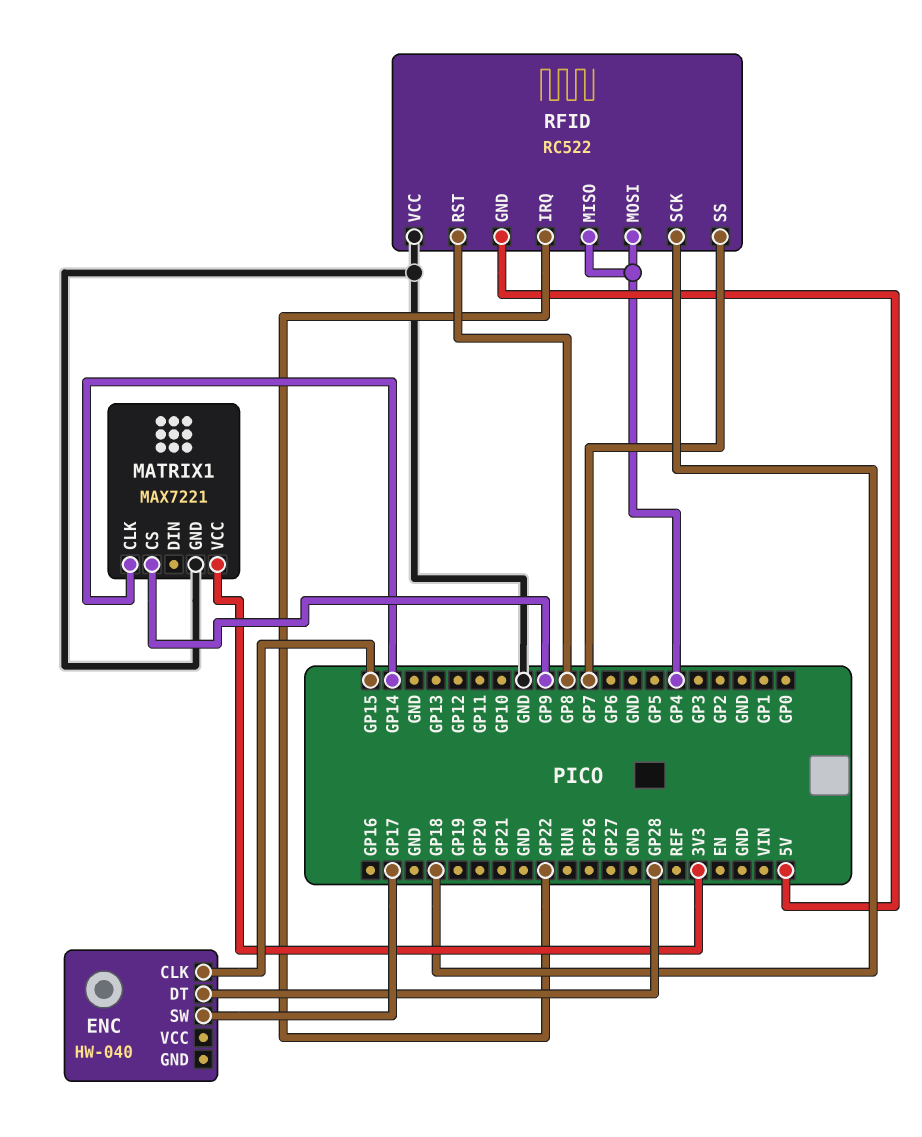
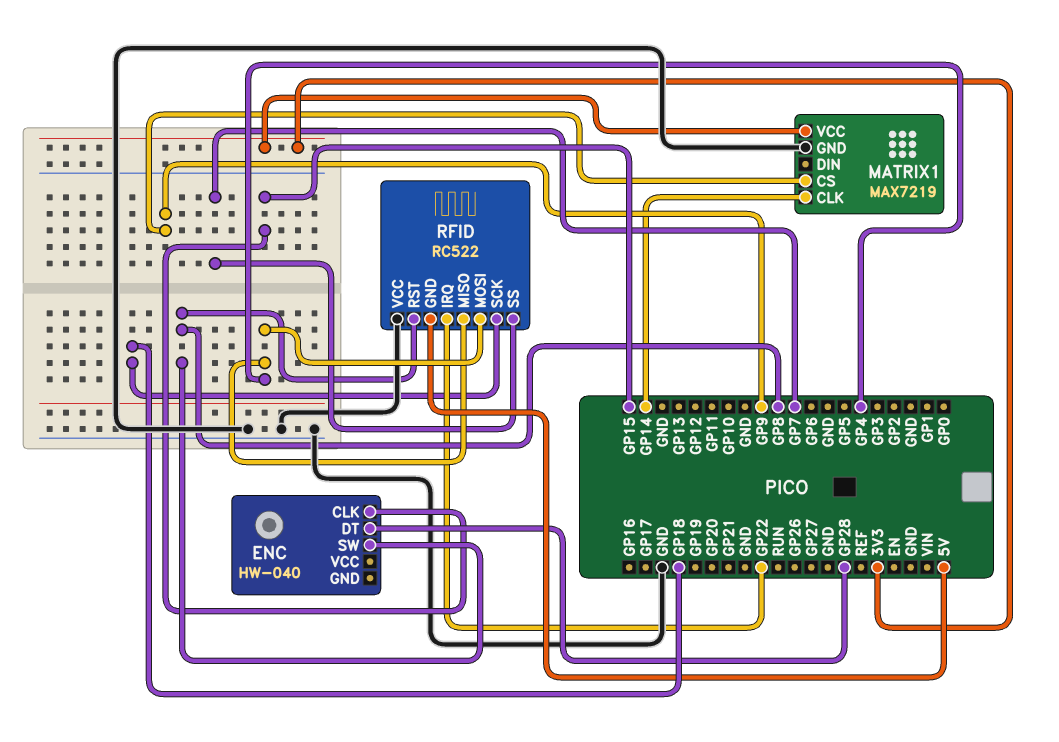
ENC pin SW: GP17 -> GP8
MATRIX1: MAX7221 -> MAX7219

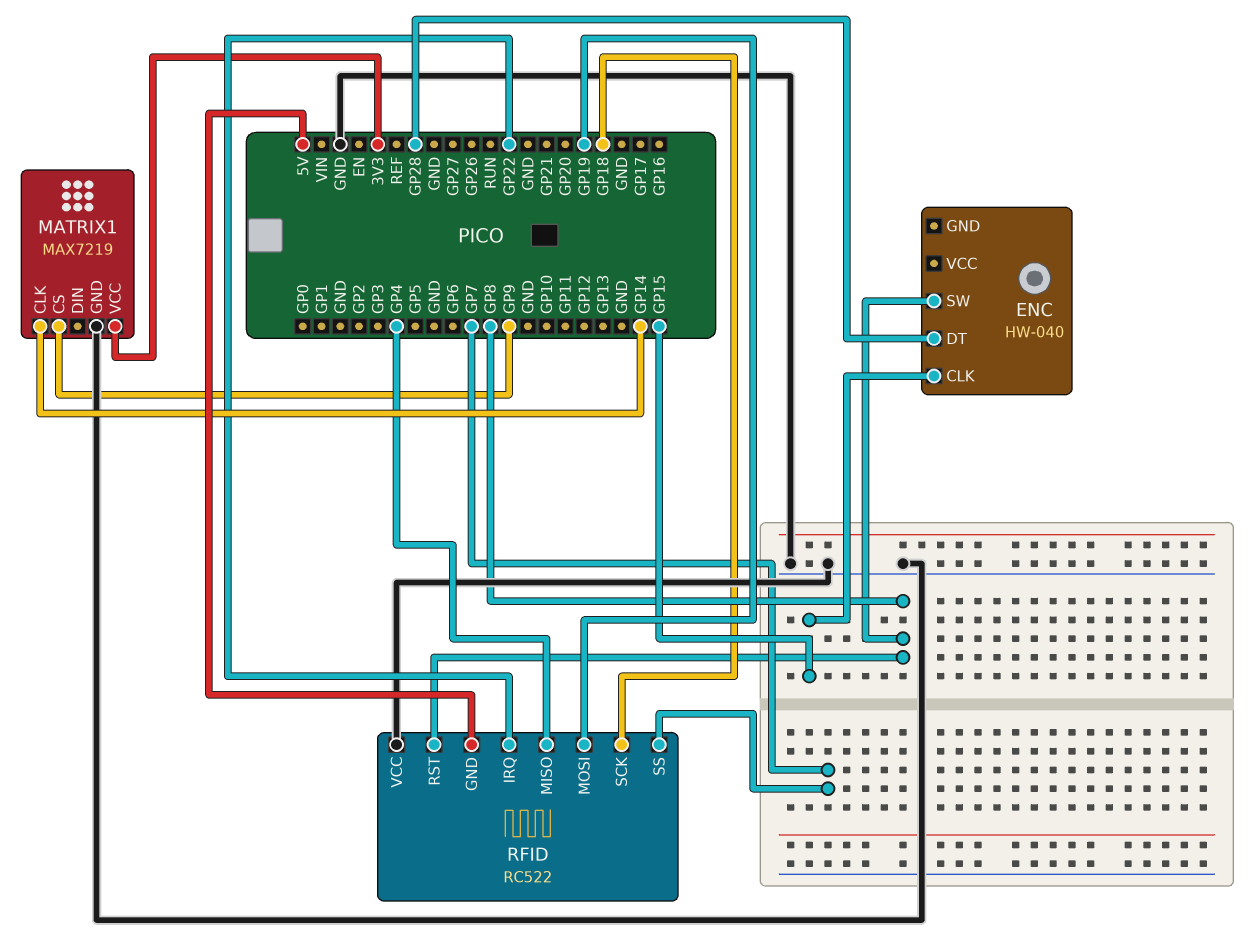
RFID pin MOSI: GP4 -> GP19

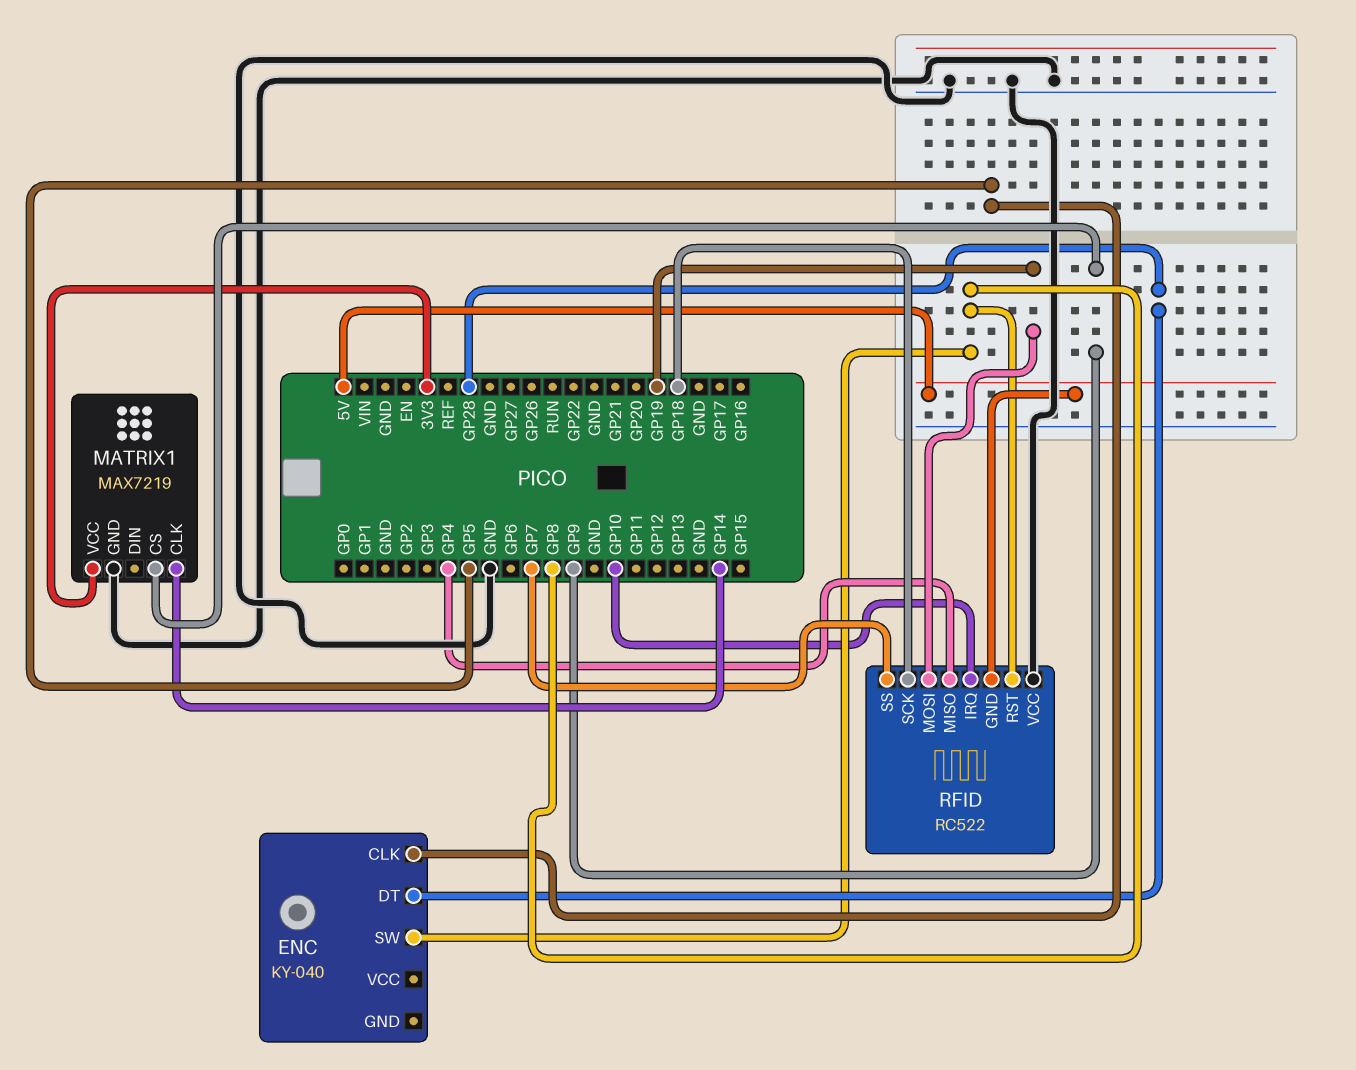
ENC: HW-040 -> KY-040
ENC pin CLK: GP15 -> GP5
RFID pin IRQ: GP22 -> GP10

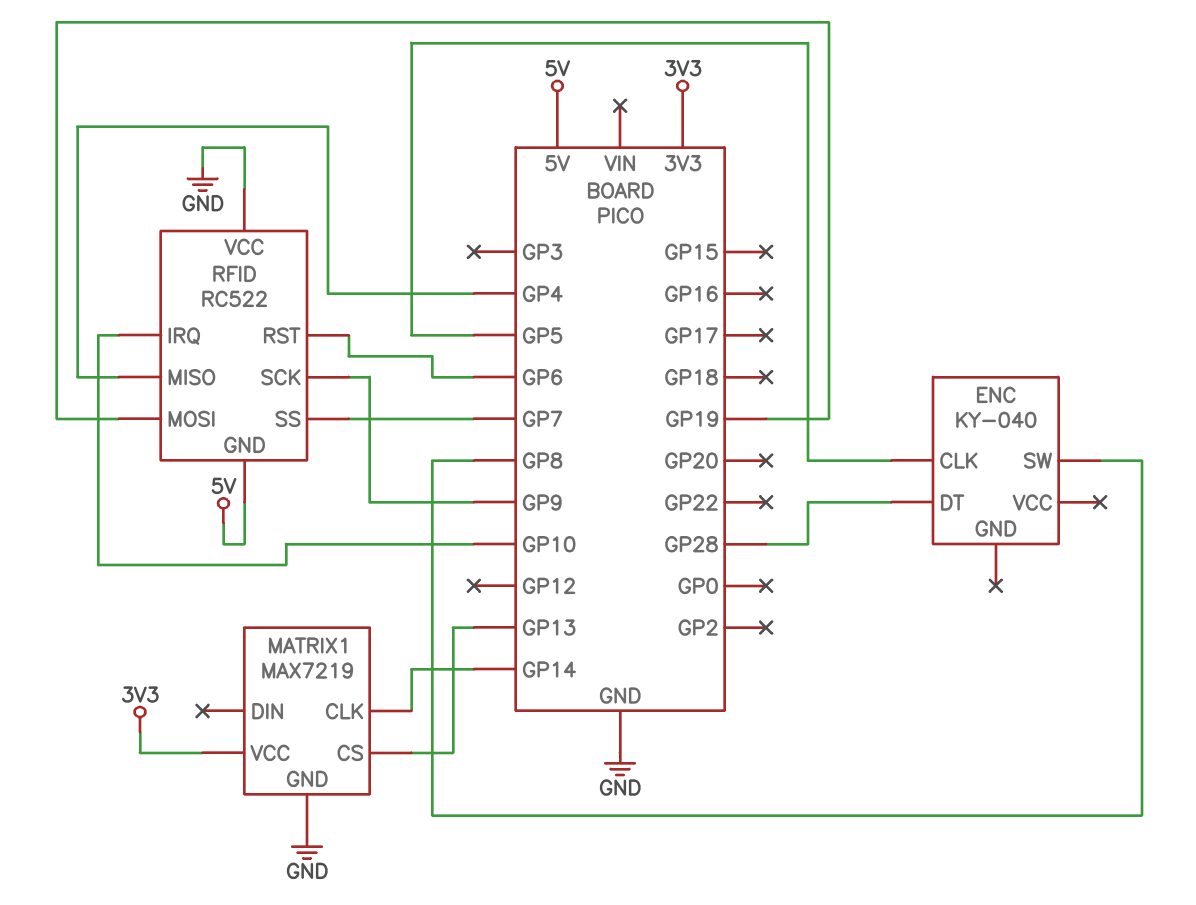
MATRIX1 pin CS: GP9 -> GP13
RFID pin RST: GP8 -> GP6
RFID pin SCK: GP18 -> GP9

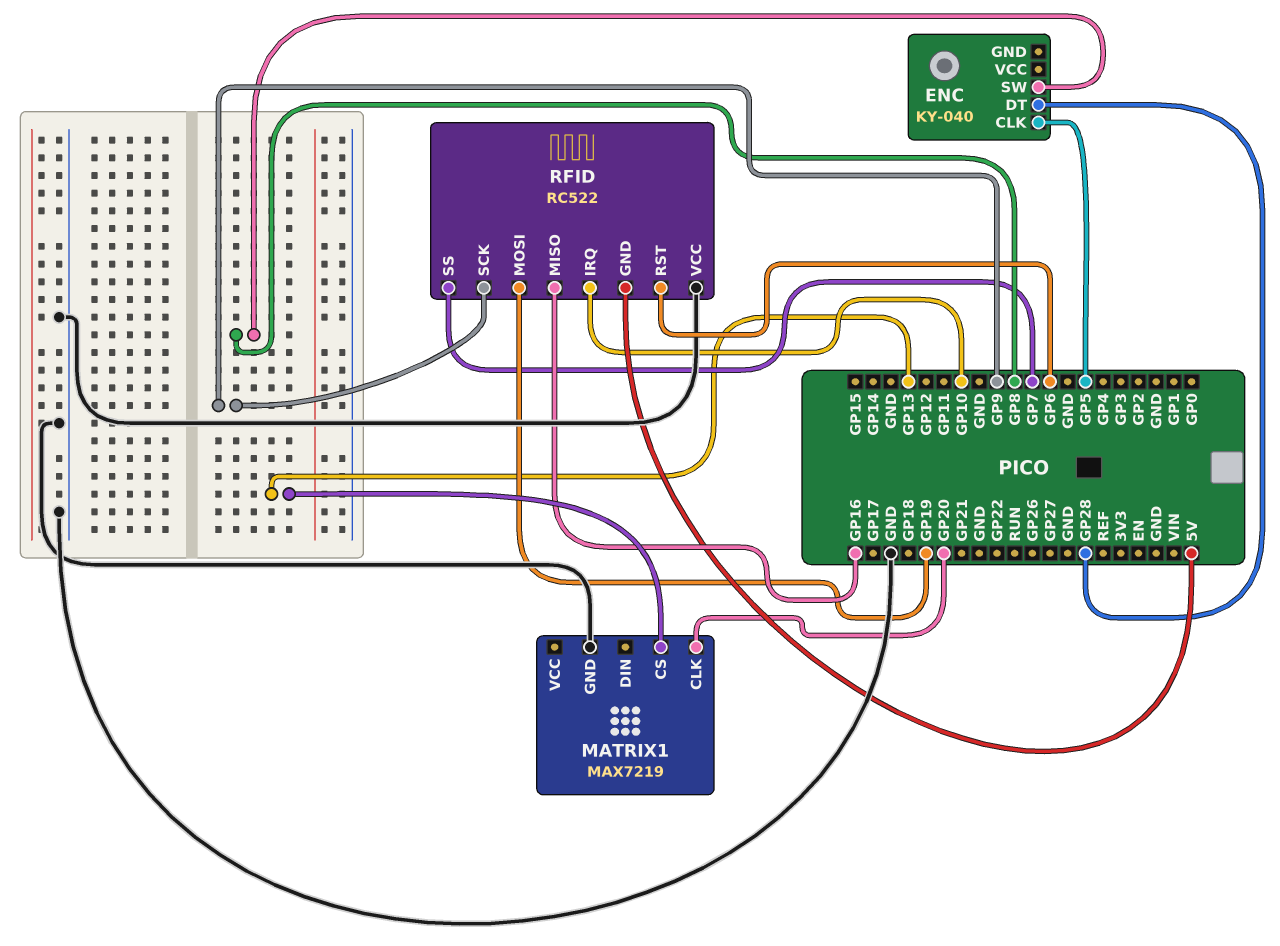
MATRIX1 pin CLK: GP14 -> GP20
MATRIX1 pin VCC: 3V3 -> none
RFID pin MISO: GP4 -> GP16

